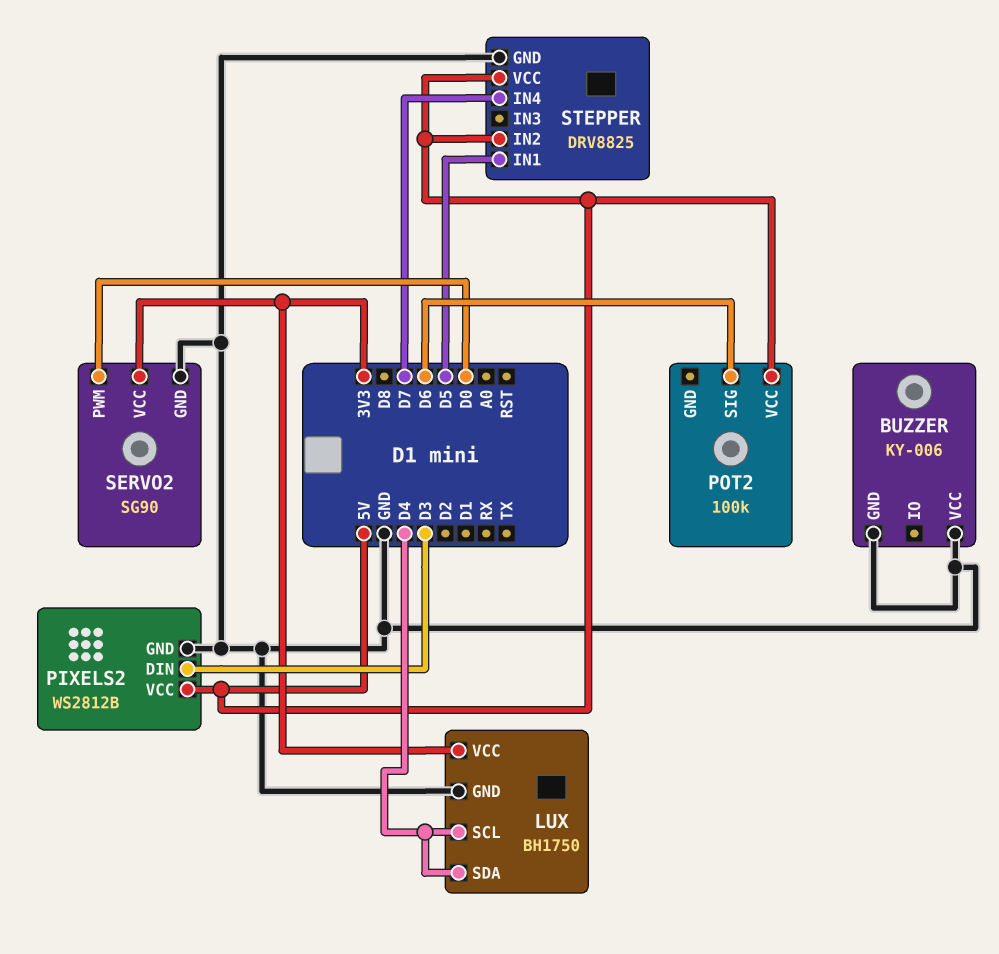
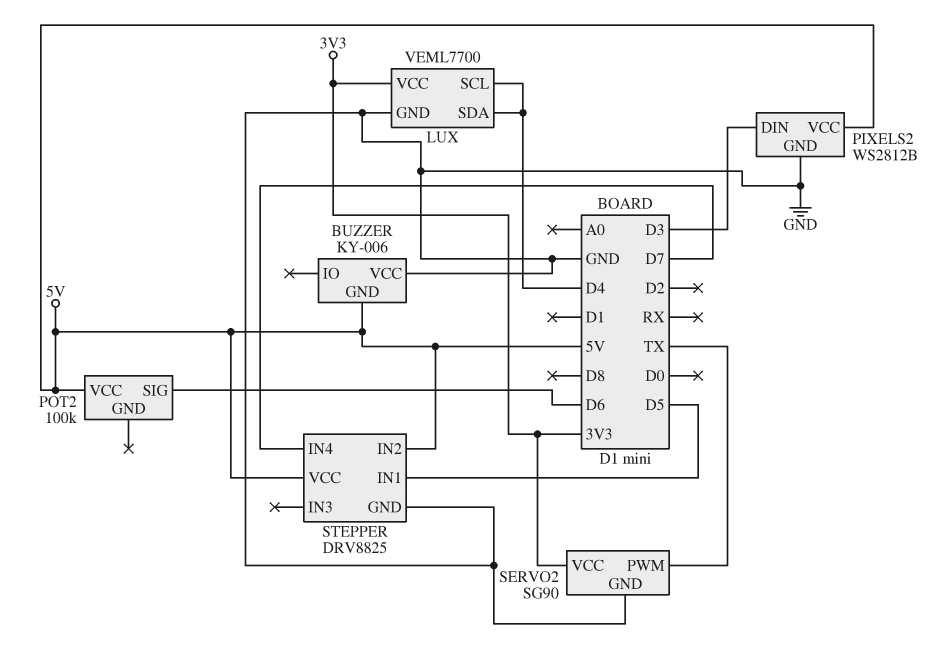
BUZZER pin GND: GND -> 5V
LUX: BH1750 -> VEML7700
SERVO2 pin PWM: D0 -> TX

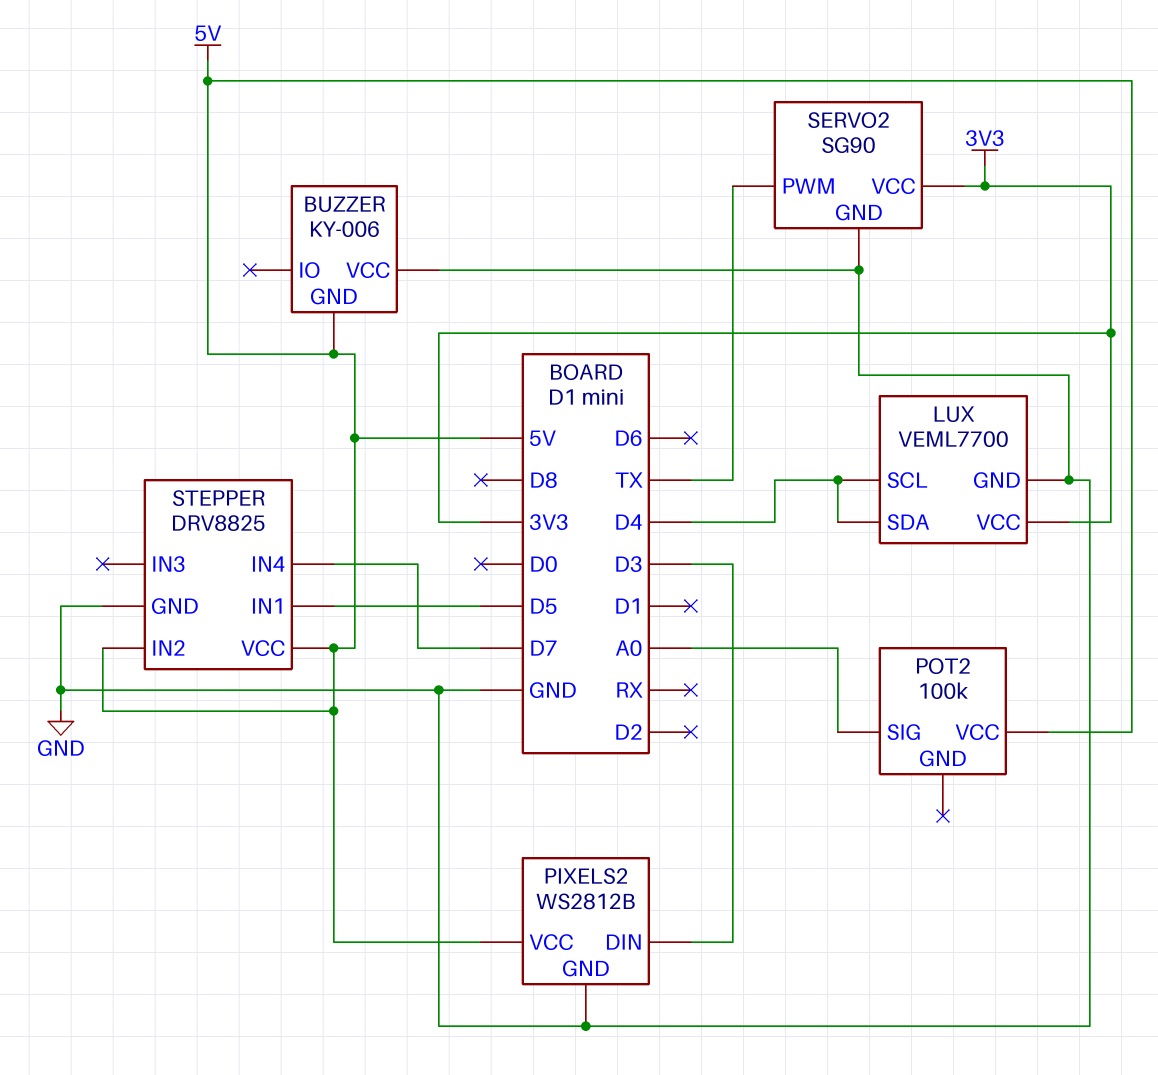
POT2 pin SIG: D6 -> A0

